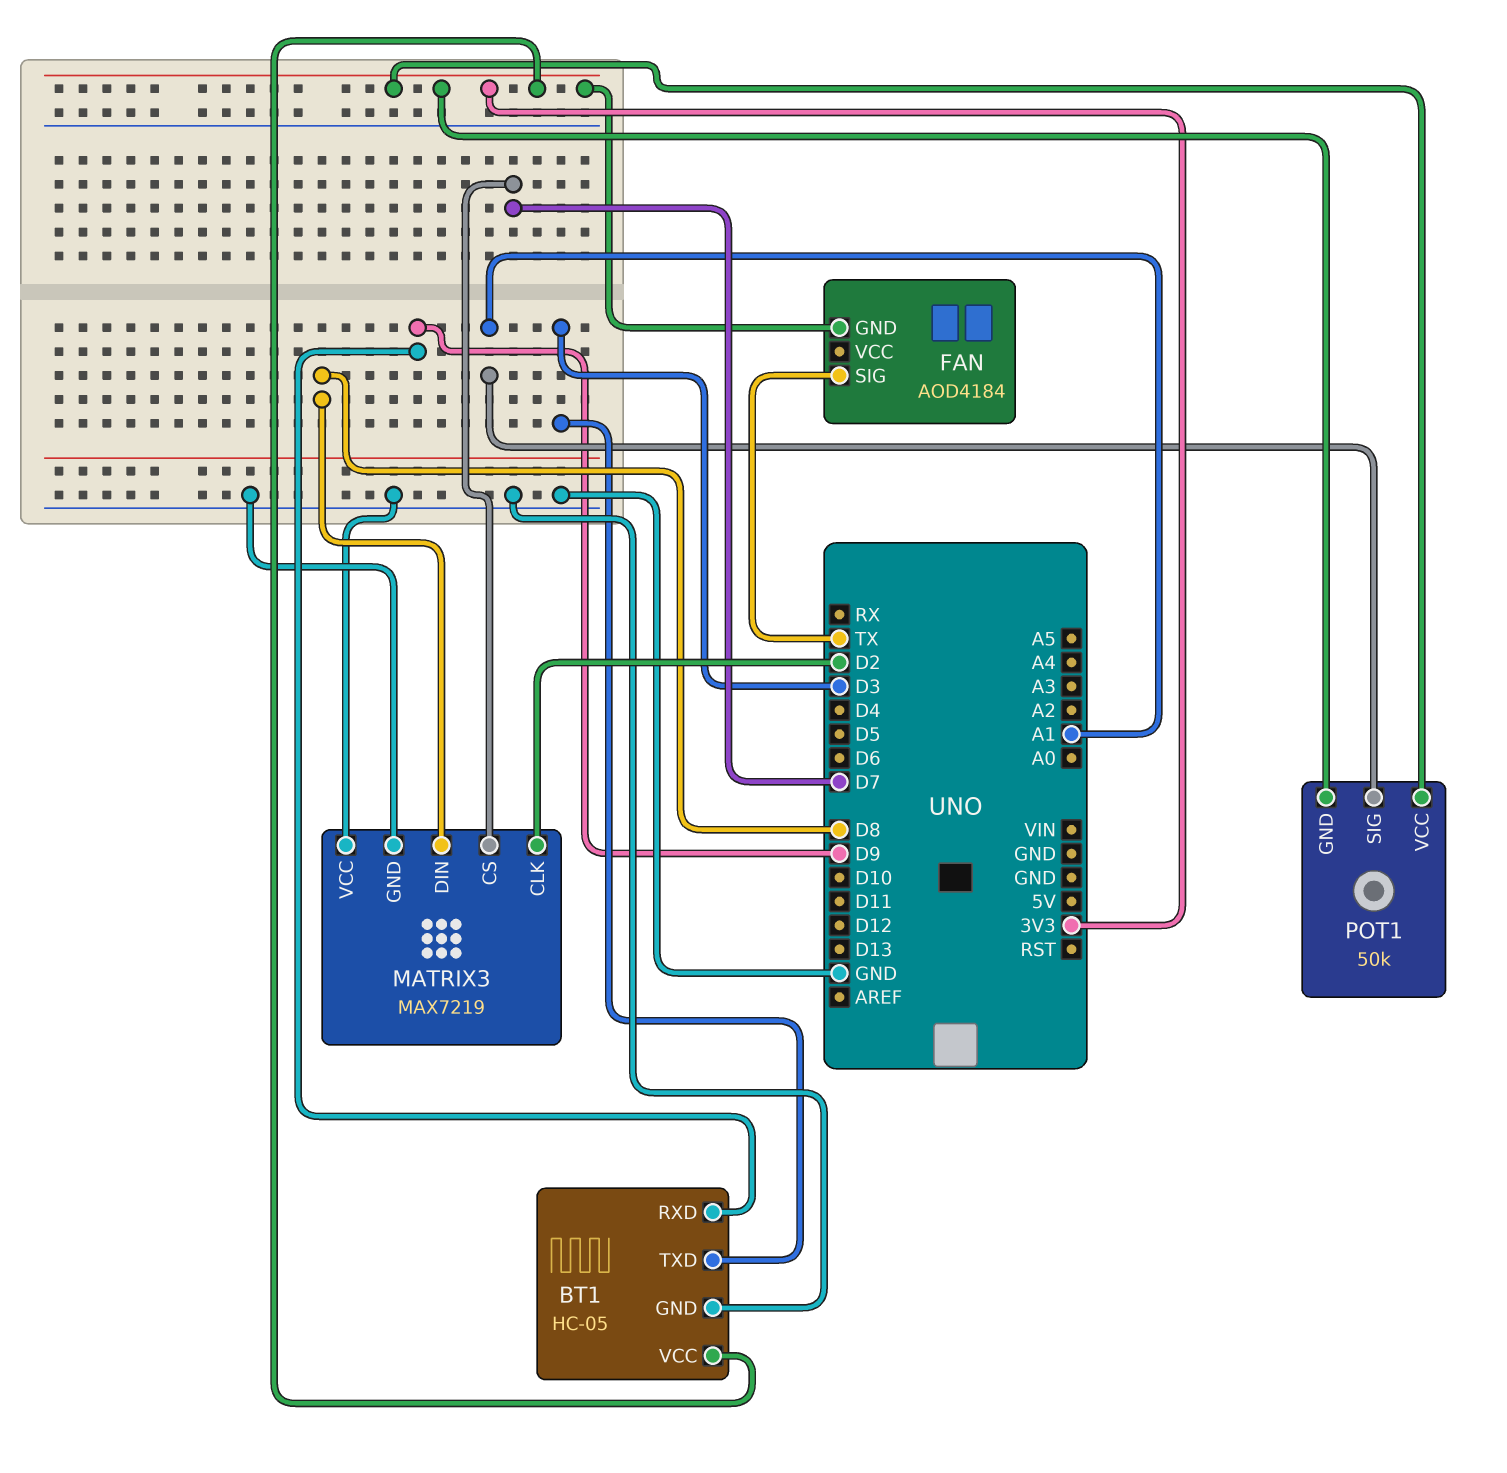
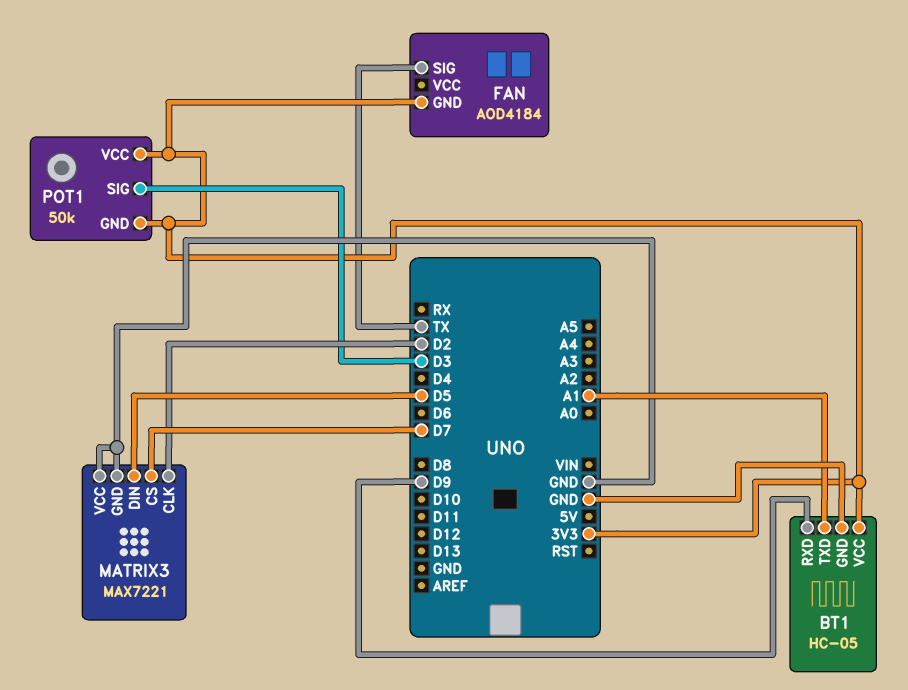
BT1 pin TXD: D3 -> A1
MATRIX3: MAX7219 -> MAX7221
MATRIX3 pin DIN: D8 -> D5
POT1 pin SIG: A1 -> D3

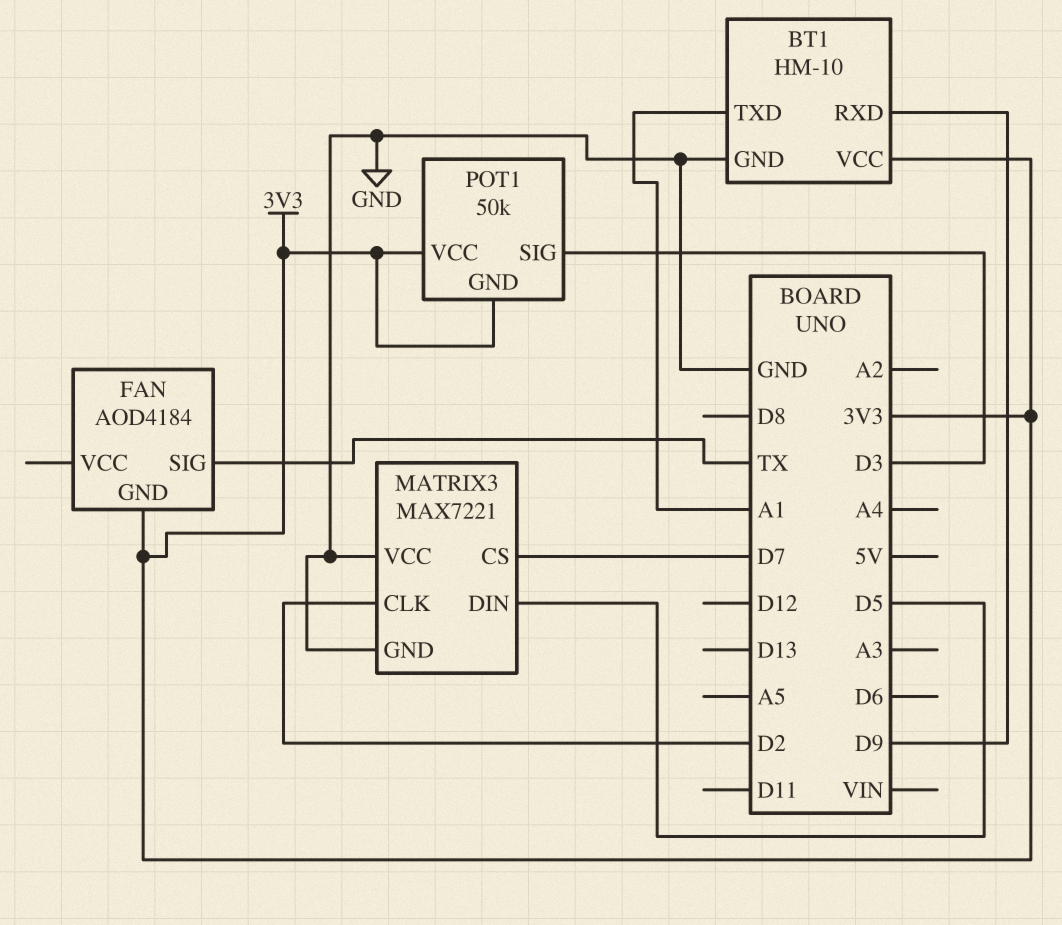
BT1: HC-05 -> HM-10

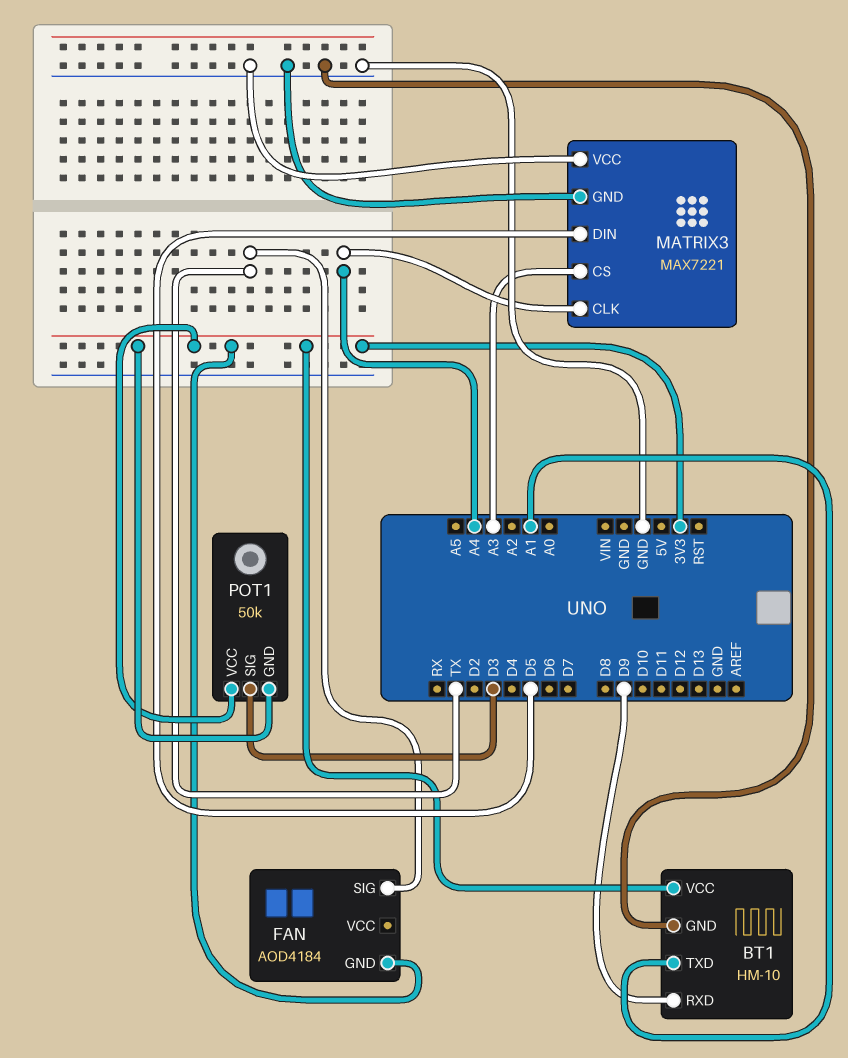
MATRIX3 pin CLK: D2 -> A4
MATRIX3 pin CS: D7 -> A3

